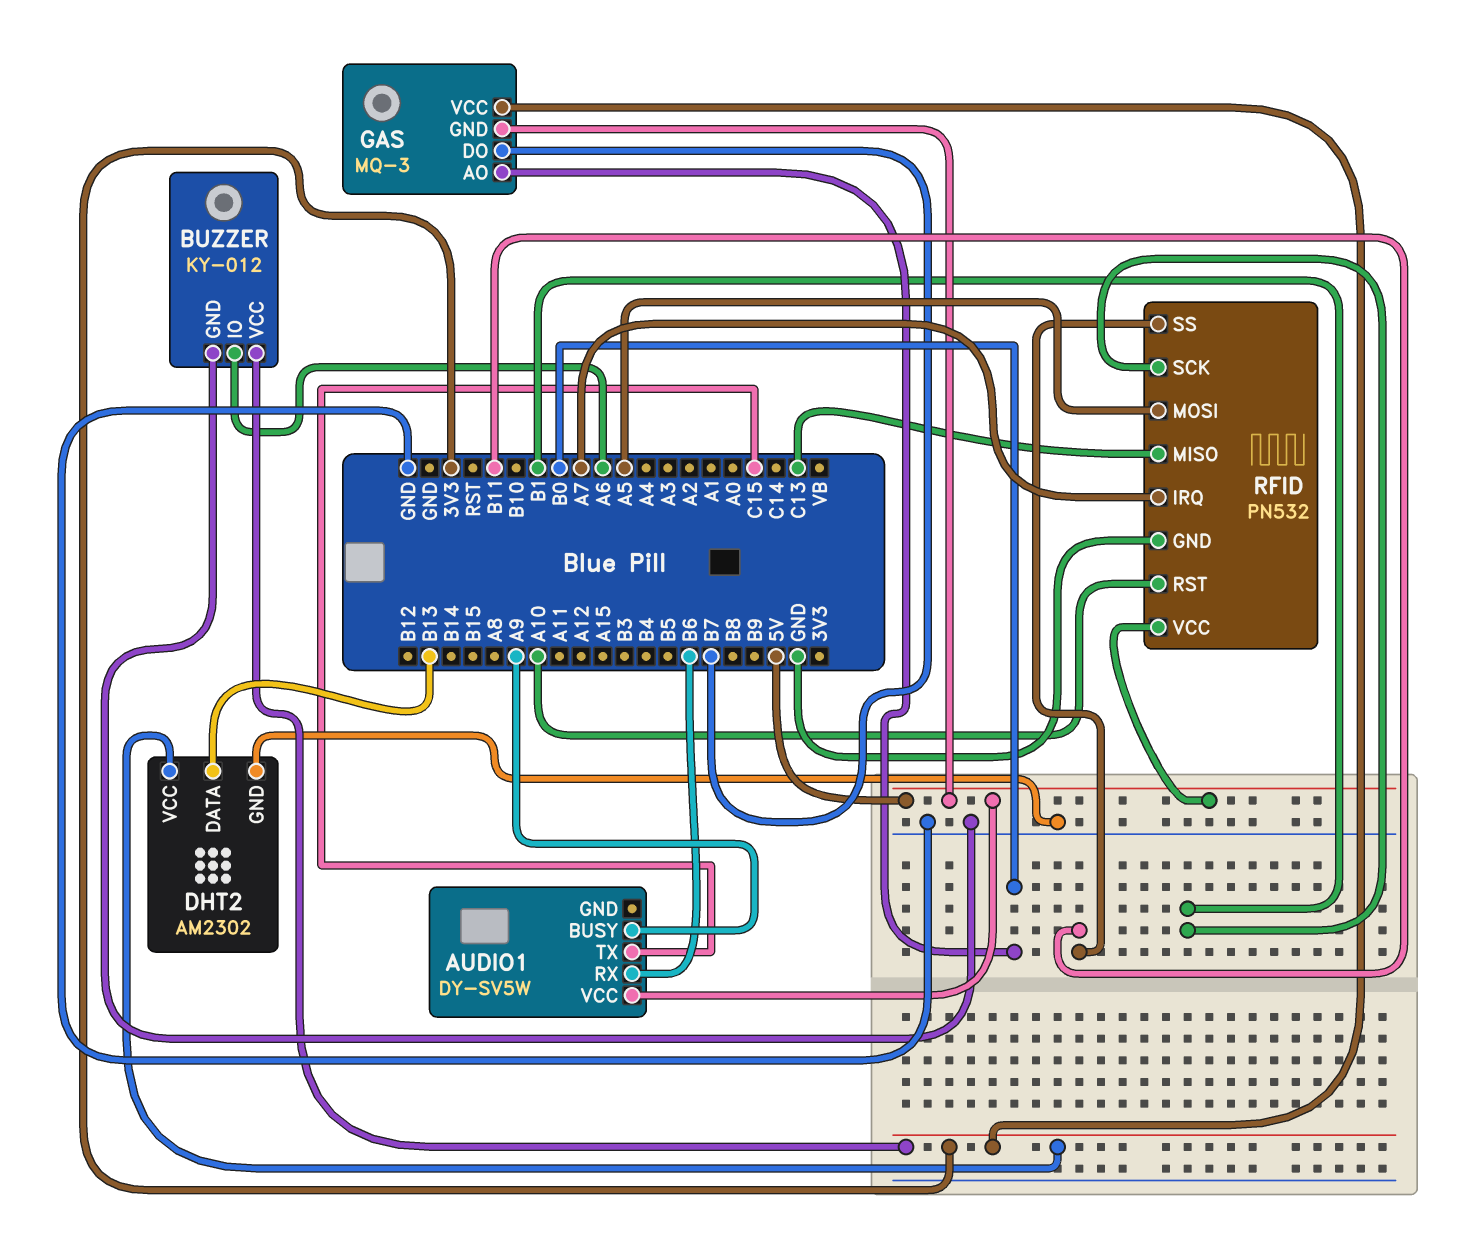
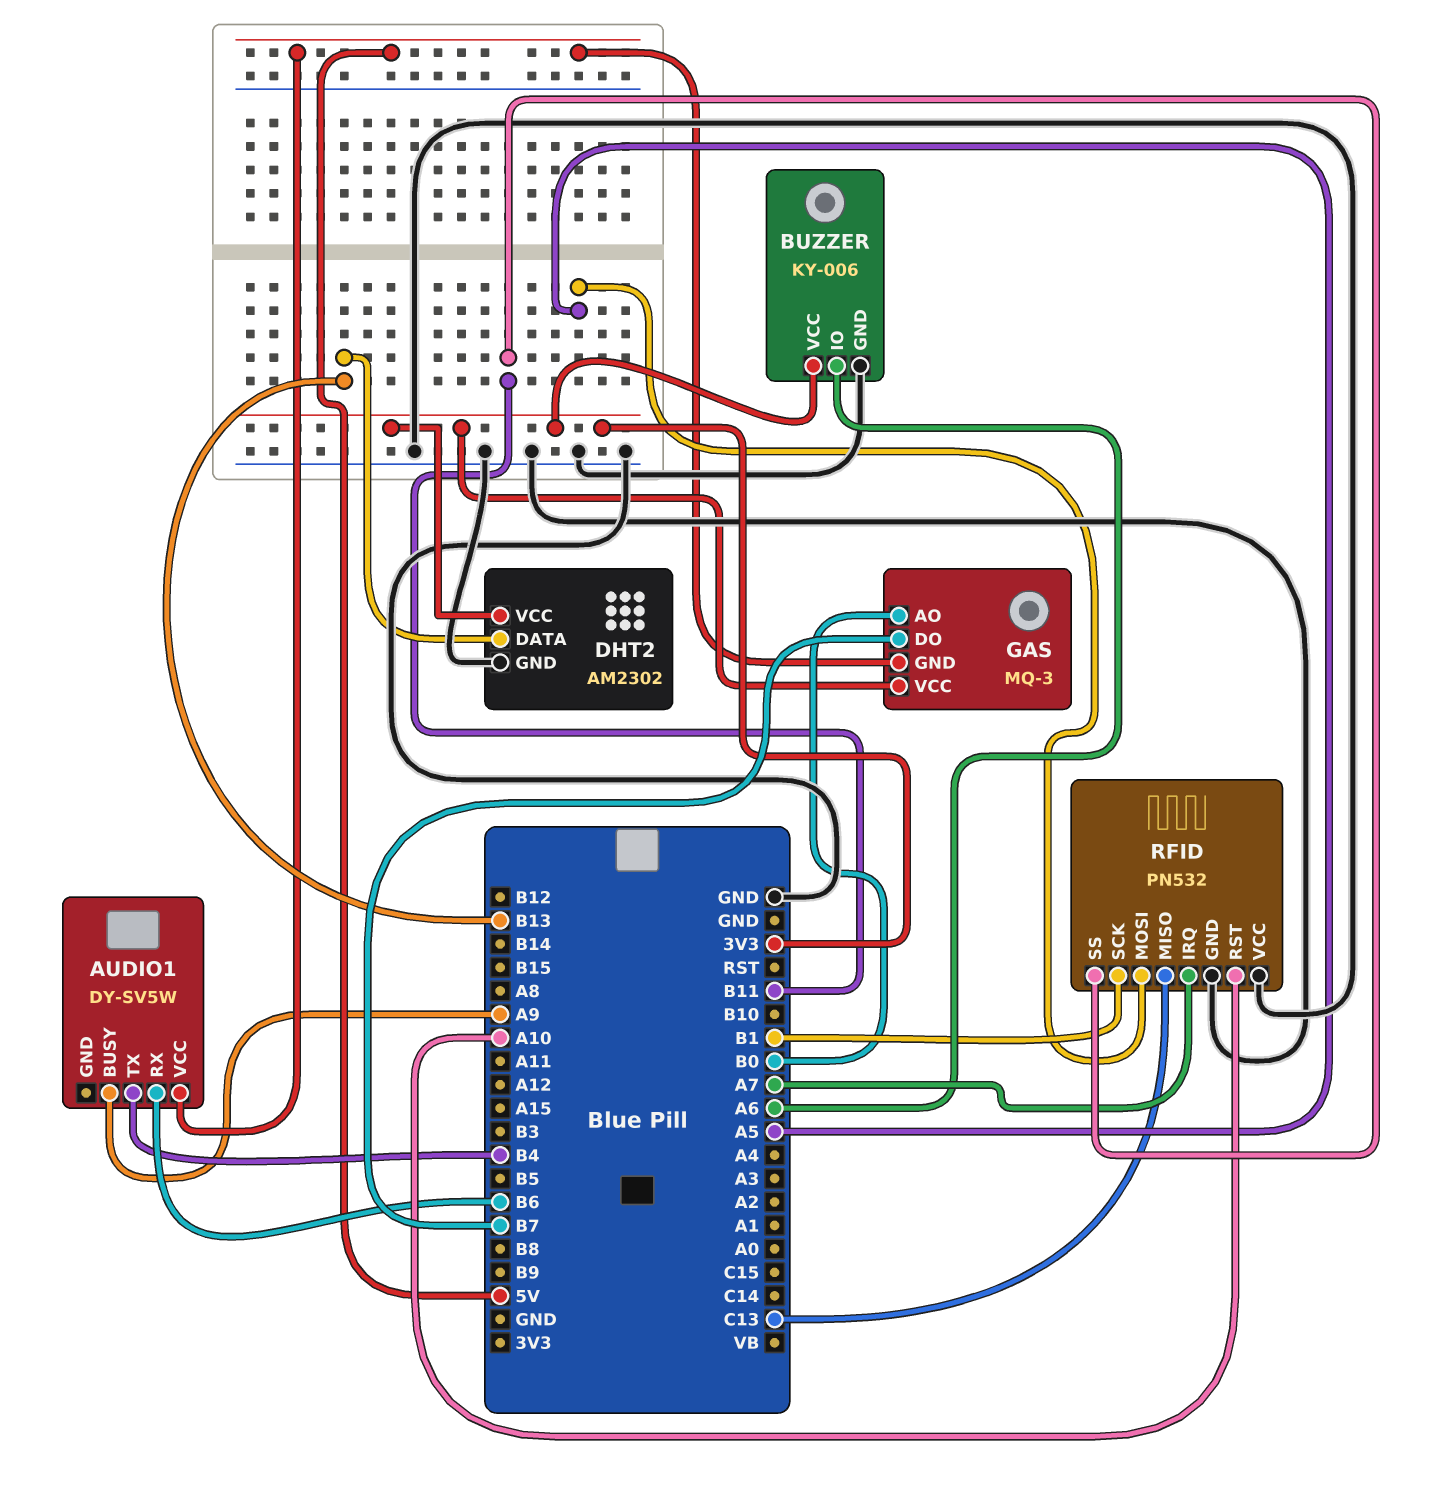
AUDIO1 pin TX: C15 -> B4
BUZZER: KY-012 -> KY-006
RFID pin VCC: 5V -> GND

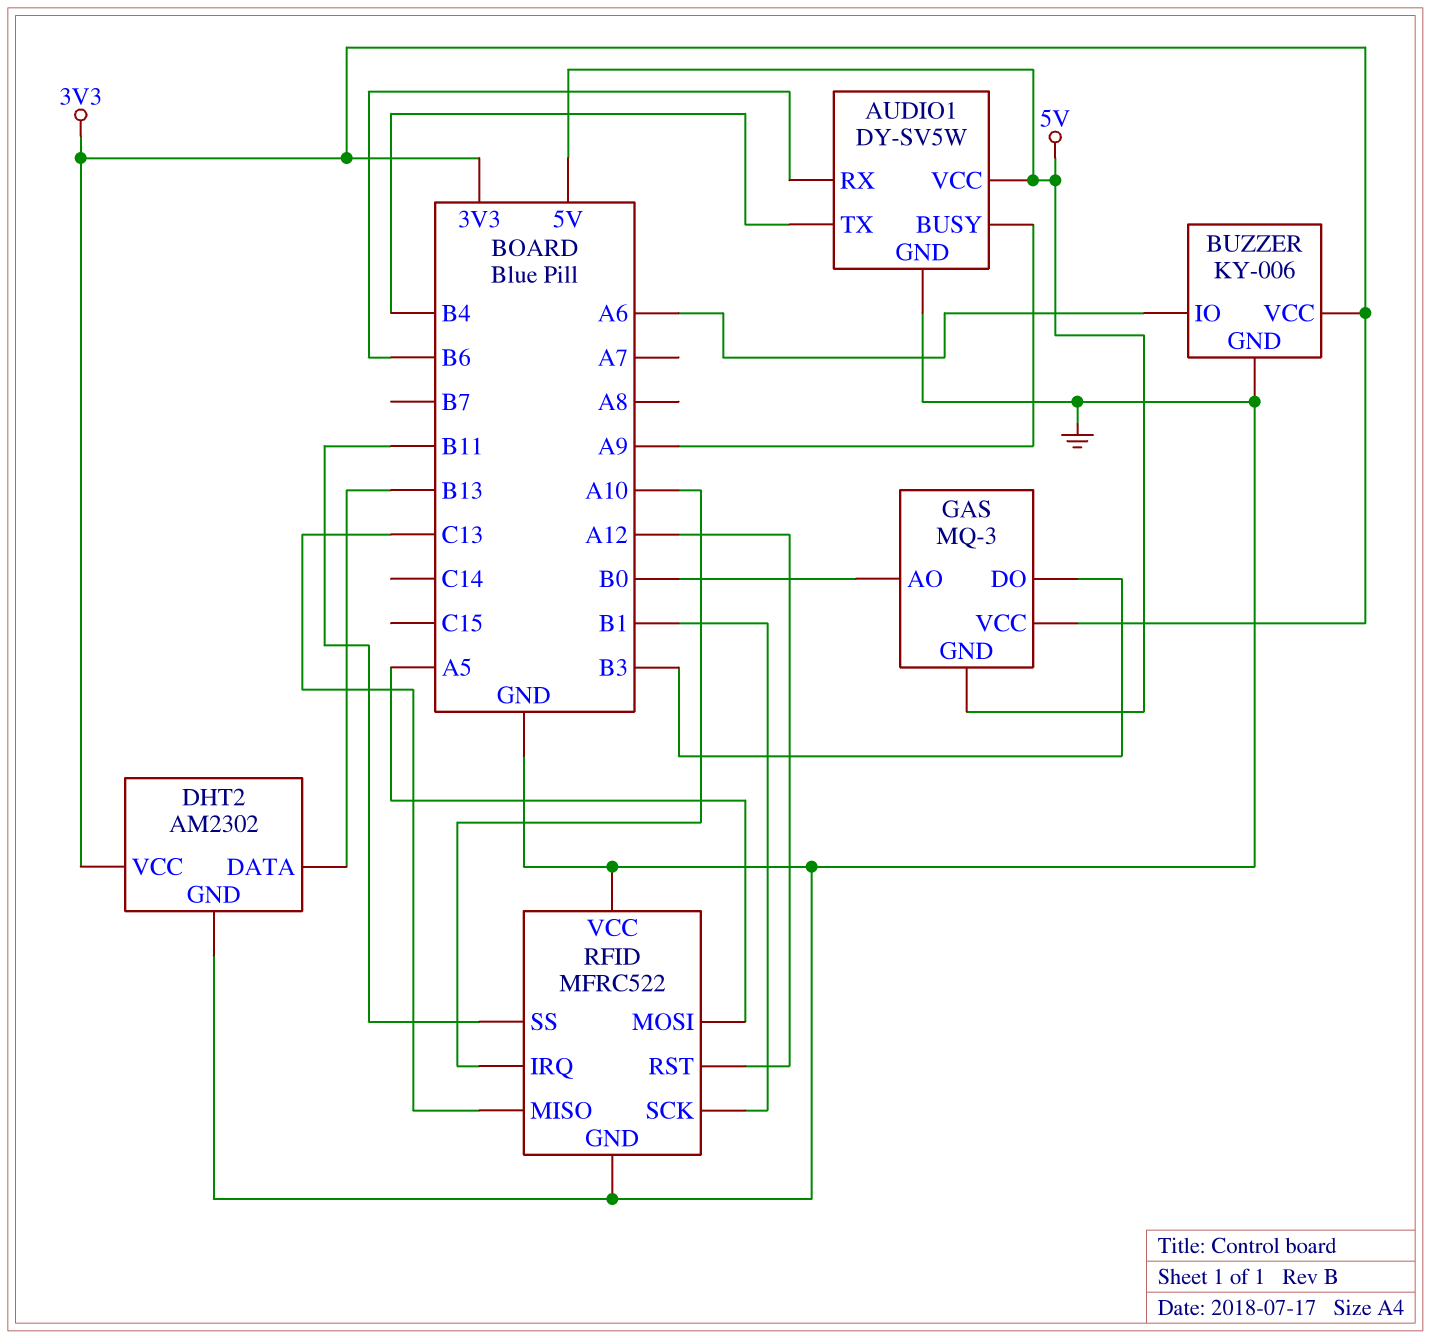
AUDIO1 pin GND: none -> GND
GAS pin DO: B7 -> B3
RFID: PN532 -> MFRC522
RFID pin IRQ: A7 -> A10
RFID pin RST: A10 -> A12

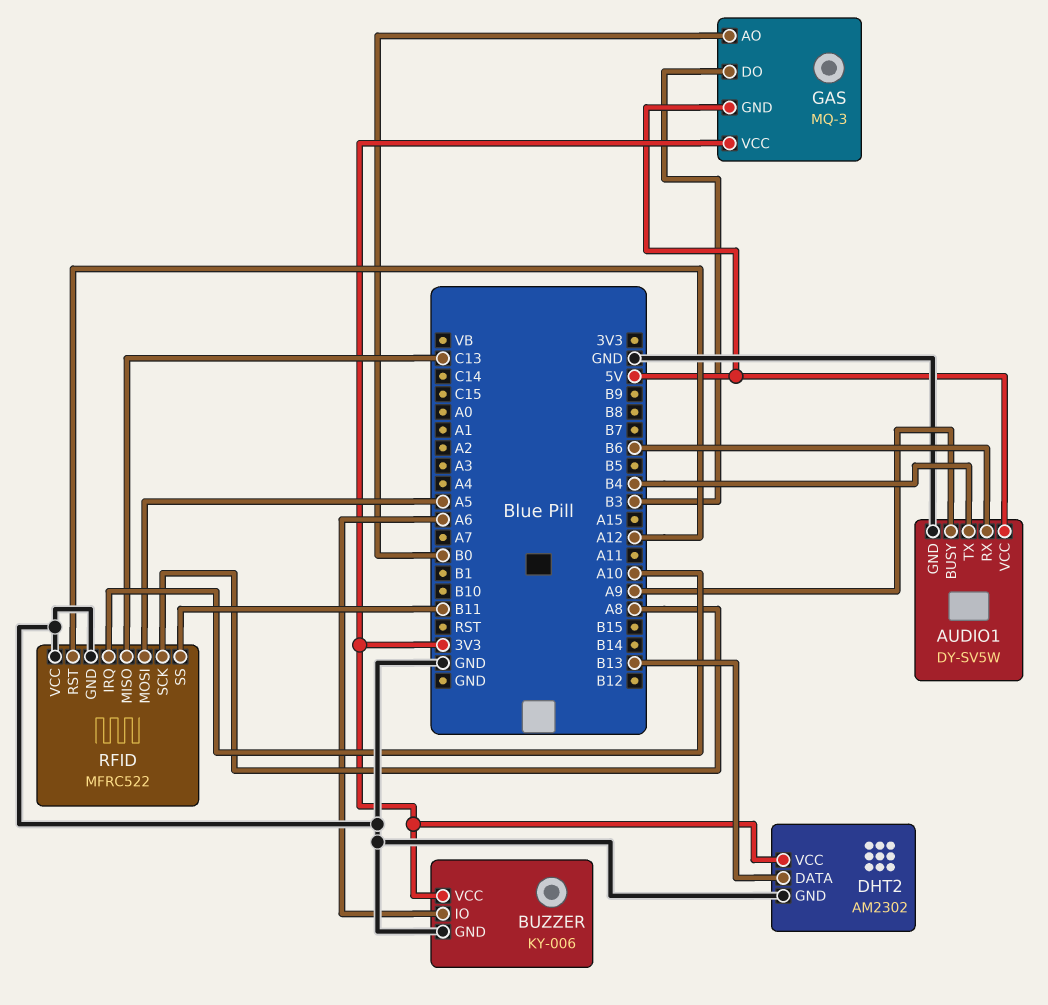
RFID pin SCK: B1 -> A8

